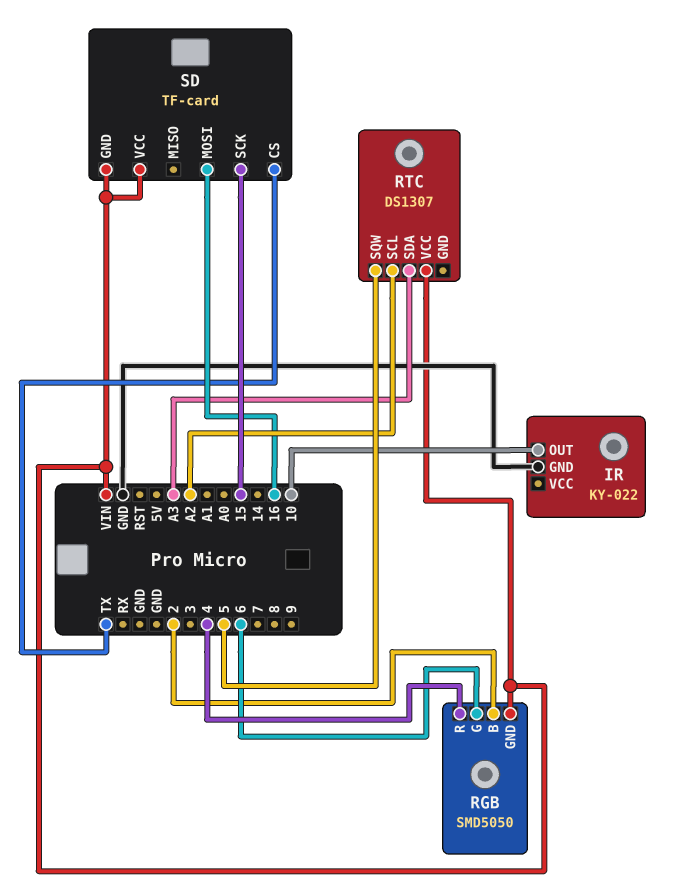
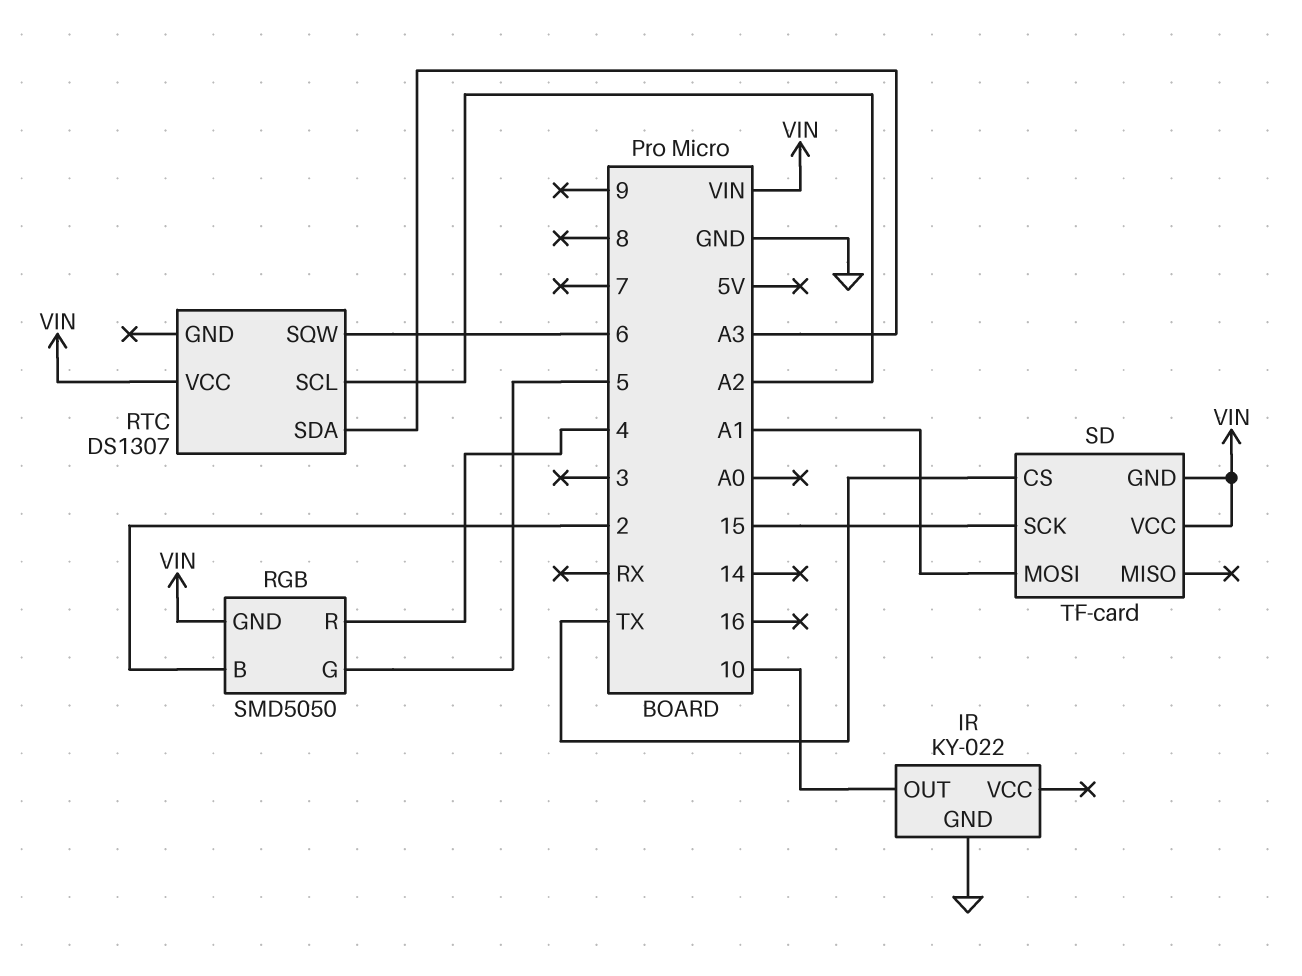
RGB pin G: 6 -> 5
RTC pin SQW: 5 -> 6
SD pin MOSI: 16 -> A1

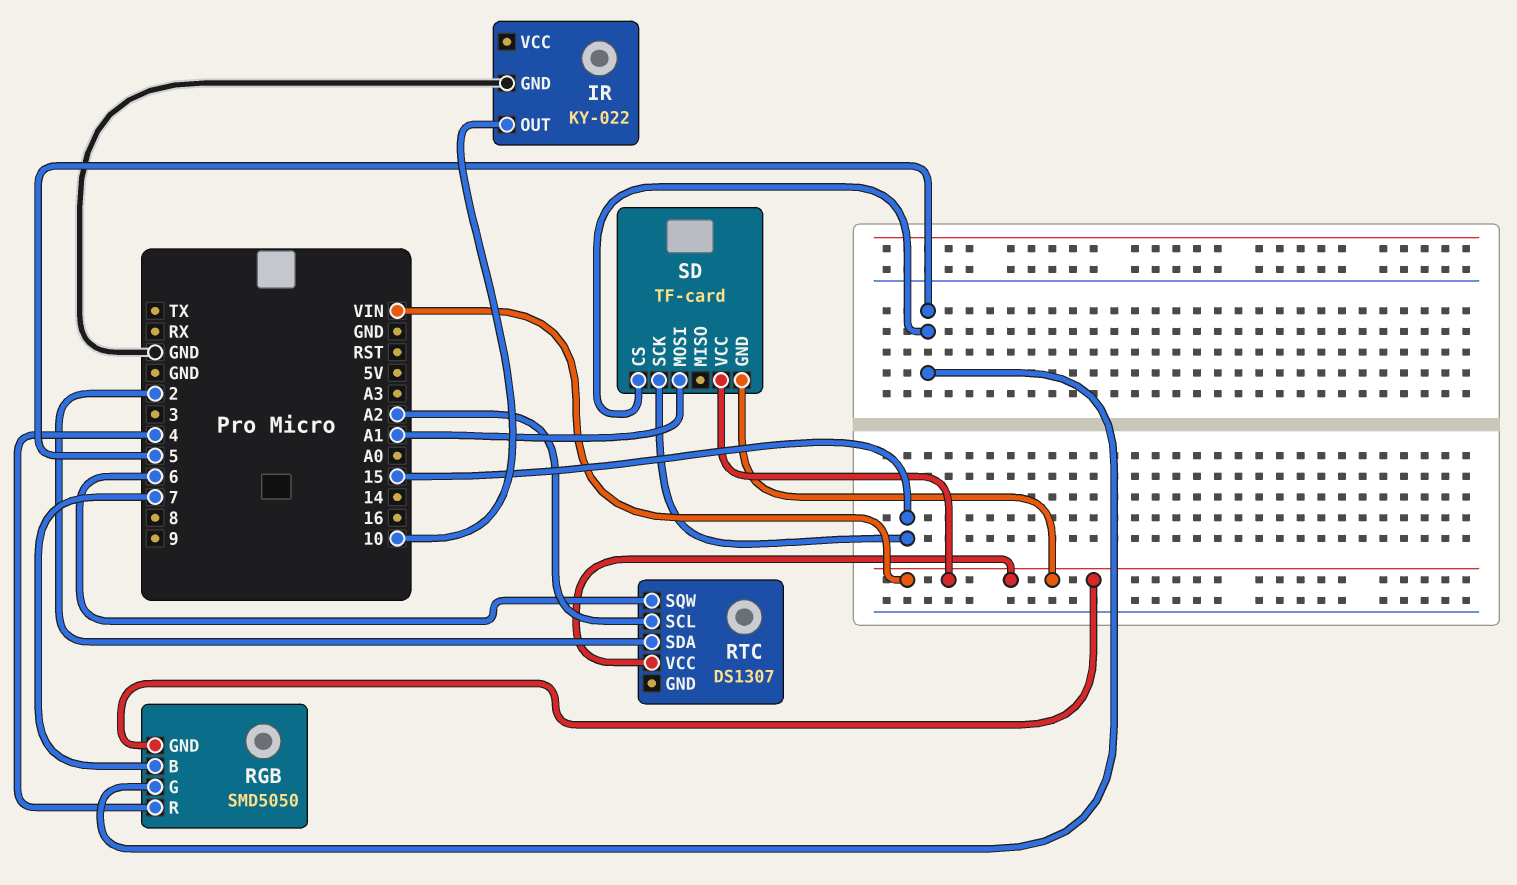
RGB pin B: 2 -> 7
RTC pin SDA: A3 -> 2
SD pin CS: TX -> 5

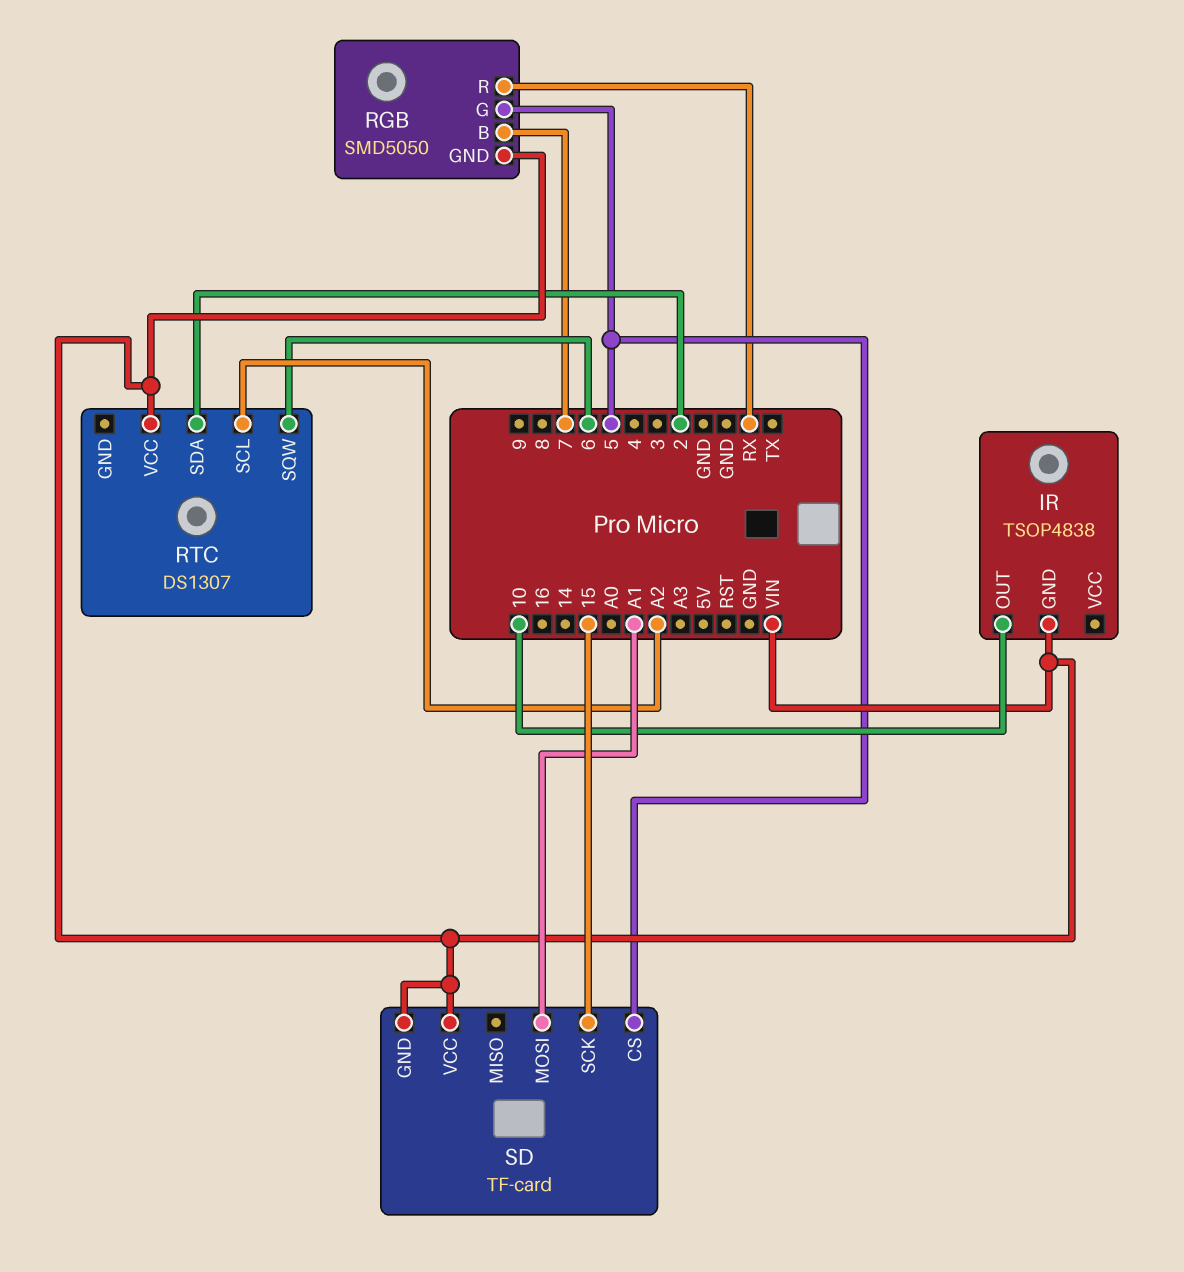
IR: KY-022 -> TSOP4838
IR pin GND: GND -> VIN
RGB pin R: 4 -> RX

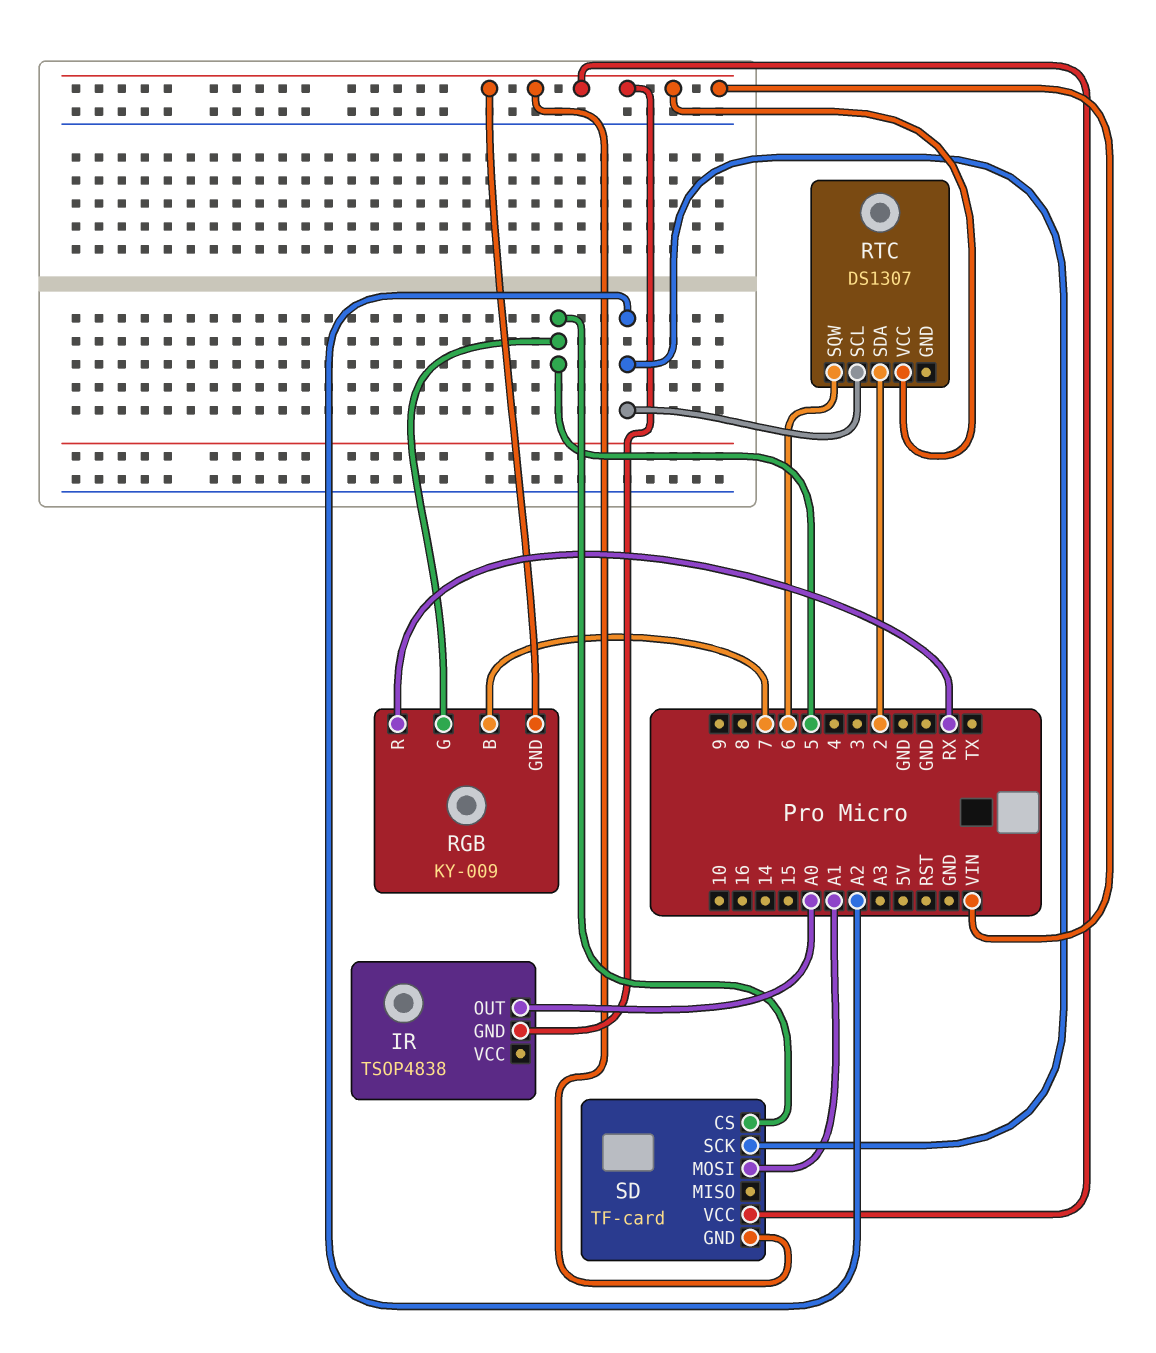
IR pin OUT: 10 -> A0
RGB: SMD5050 -> KY-009
SD pin SCK: 15 -> A2

